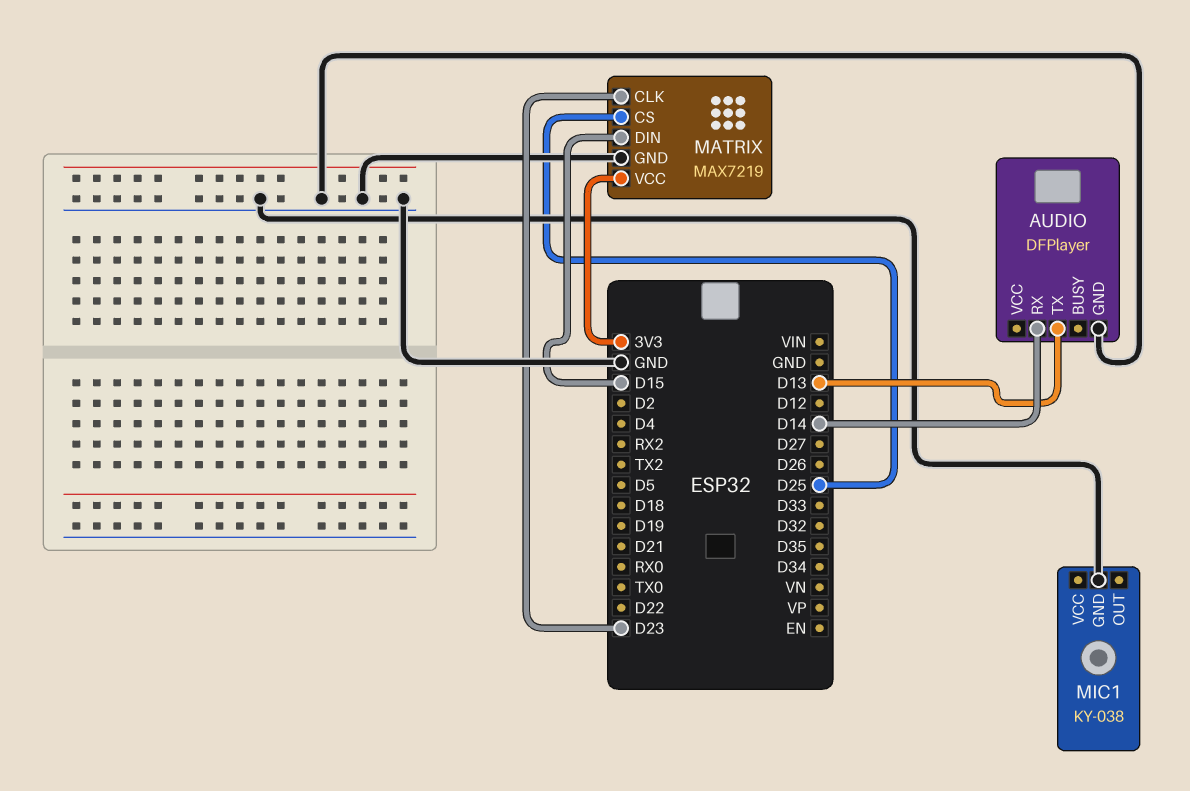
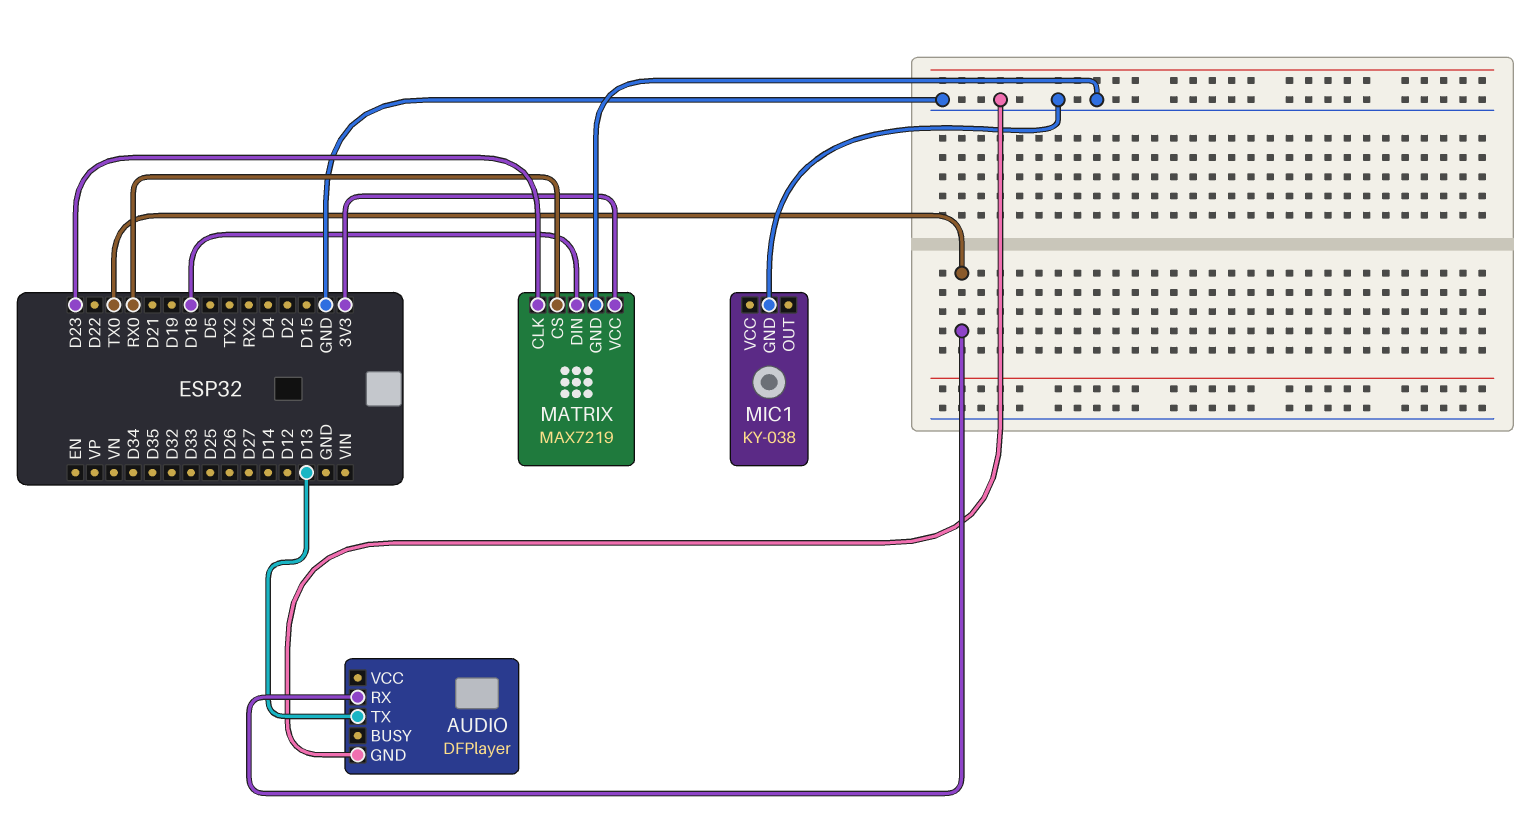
AUDIO pin RX: D14 -> TX0
MATRIX pin CS: D25 -> RX0
MATRIX pin DIN: D15 -> D18

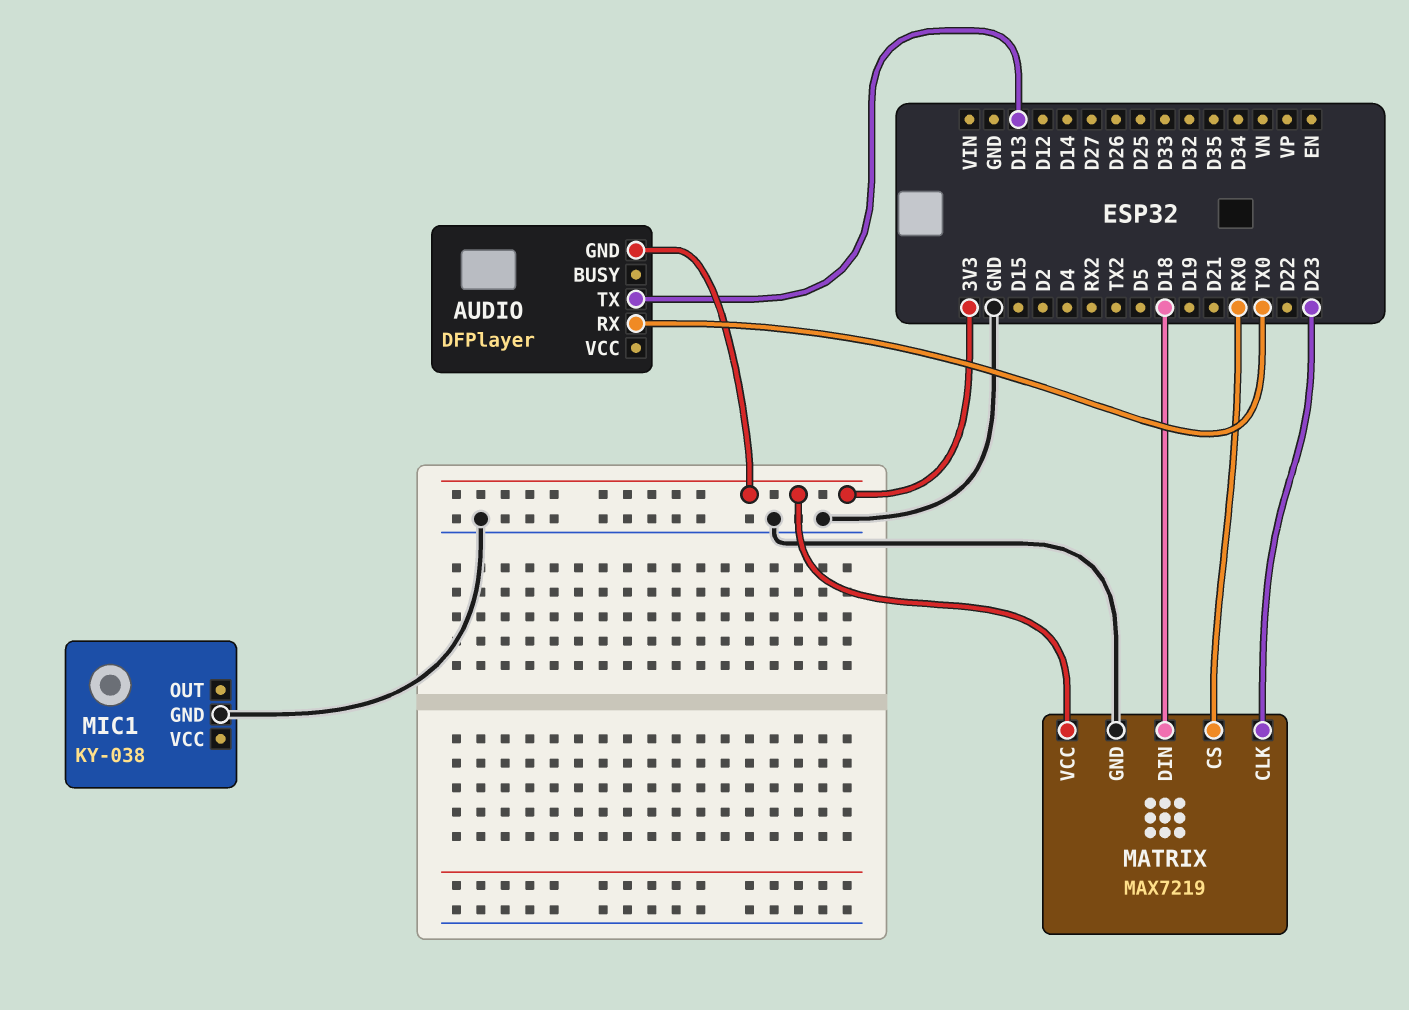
AUDIO pin GND: GND -> 3V3

